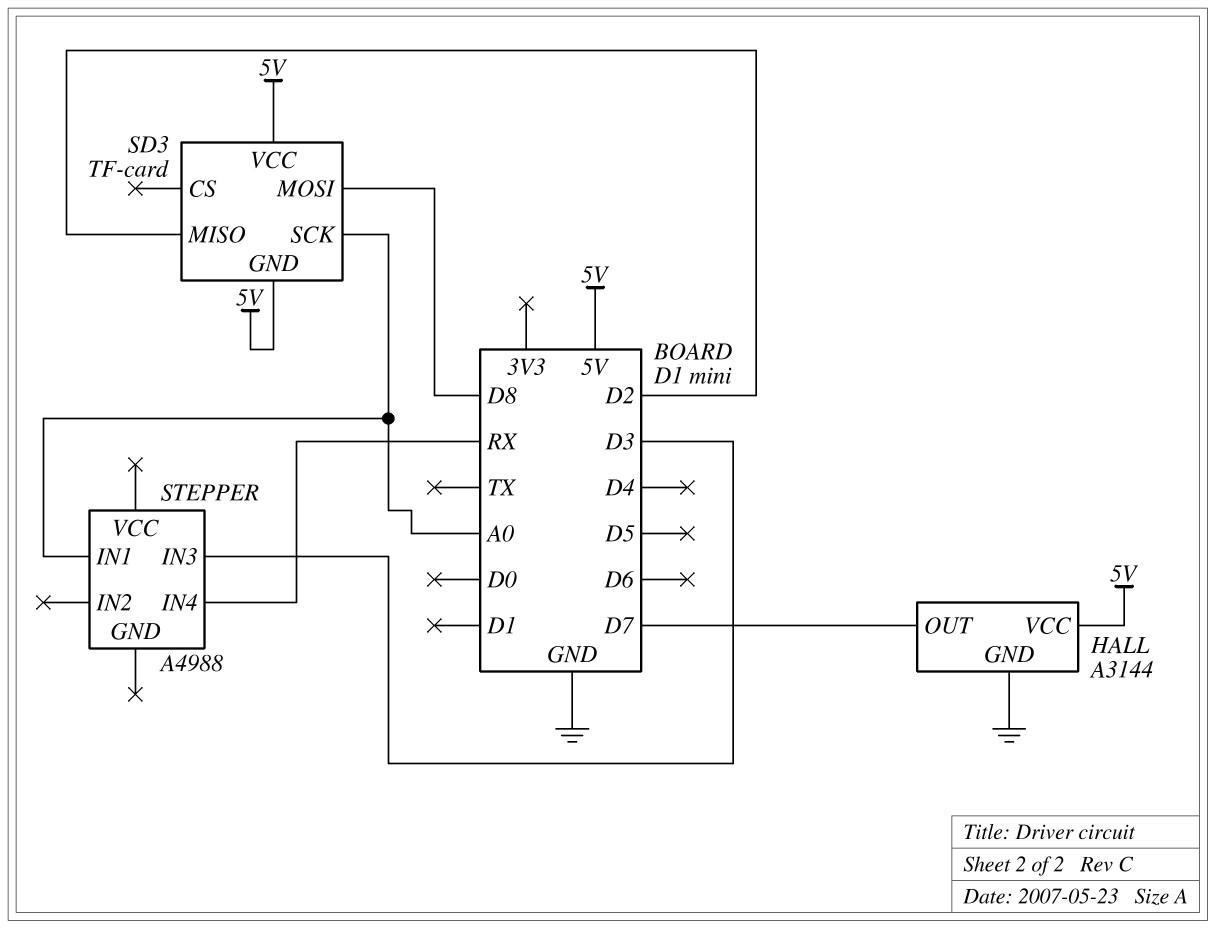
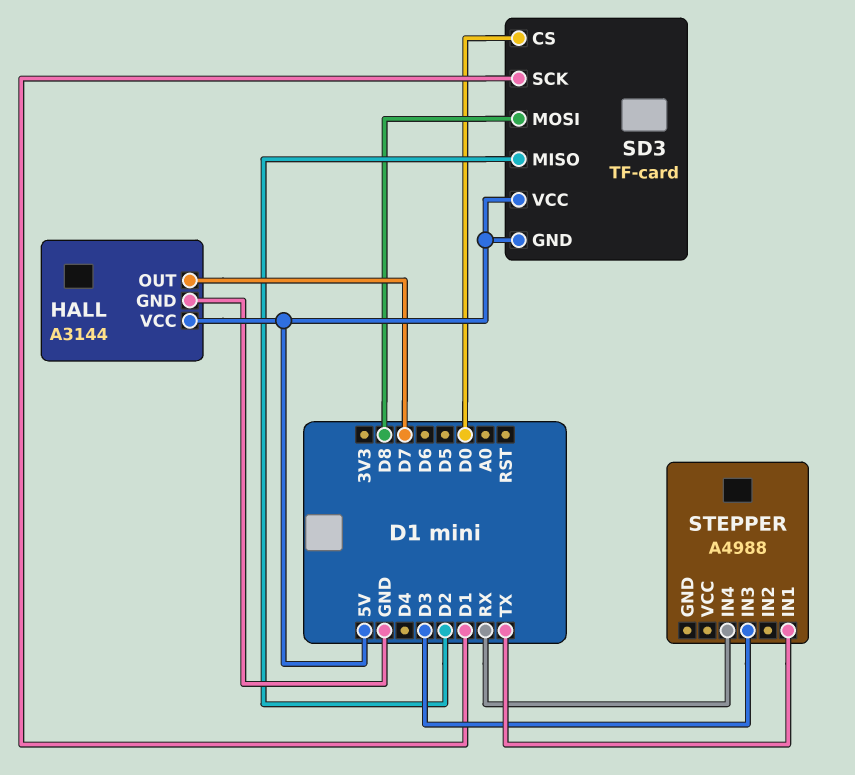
SD3 pin CS: none -> D0
SD3 pin SCK: A0 -> D1
STEPPER pin IN1: A0 -> TX

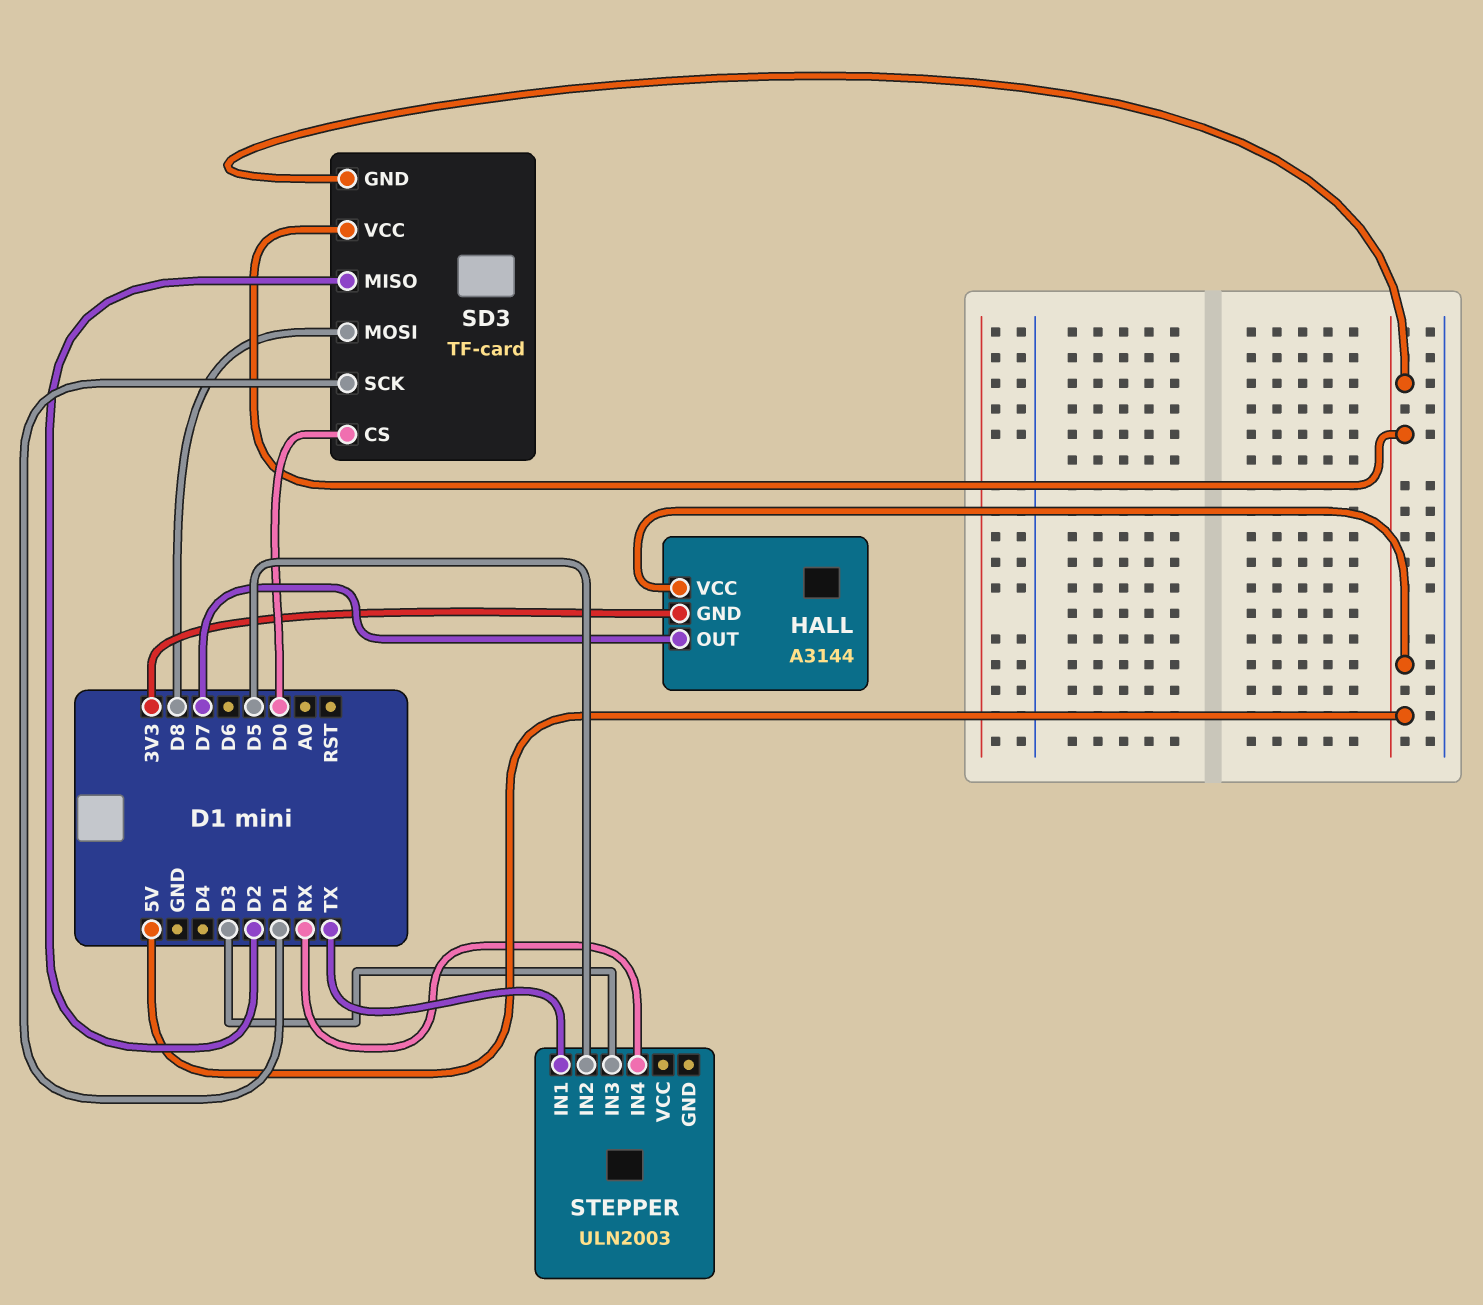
HALL pin GND: GND -> 3V3
STEPPER: A4988 -> ULN2003
STEPPER pin IN2: none -> D5

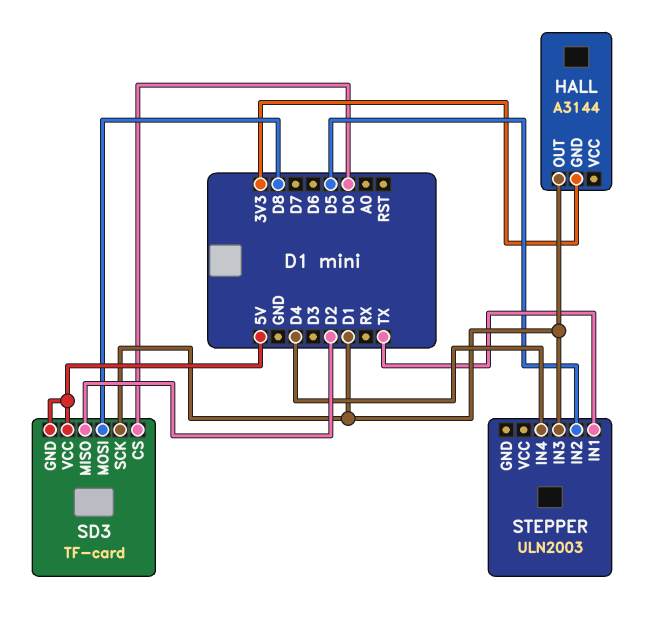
HALL pin OUT: D7 -> D1
HALL pin VCC: 5V -> none
STEPPER pin IN3: D3 -> D1
STEPPER pin IN4: RX -> D4

